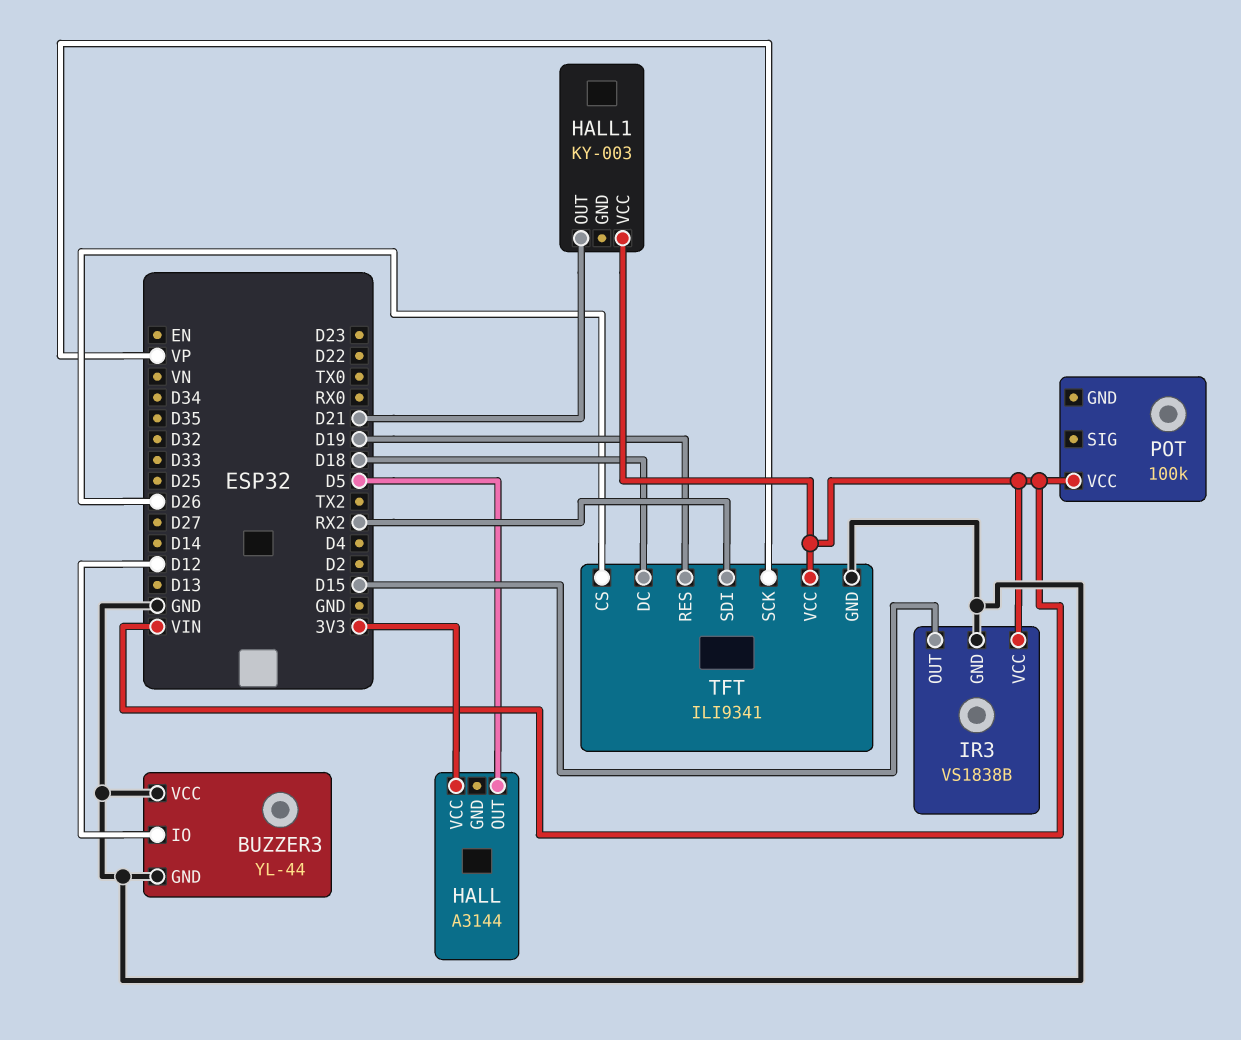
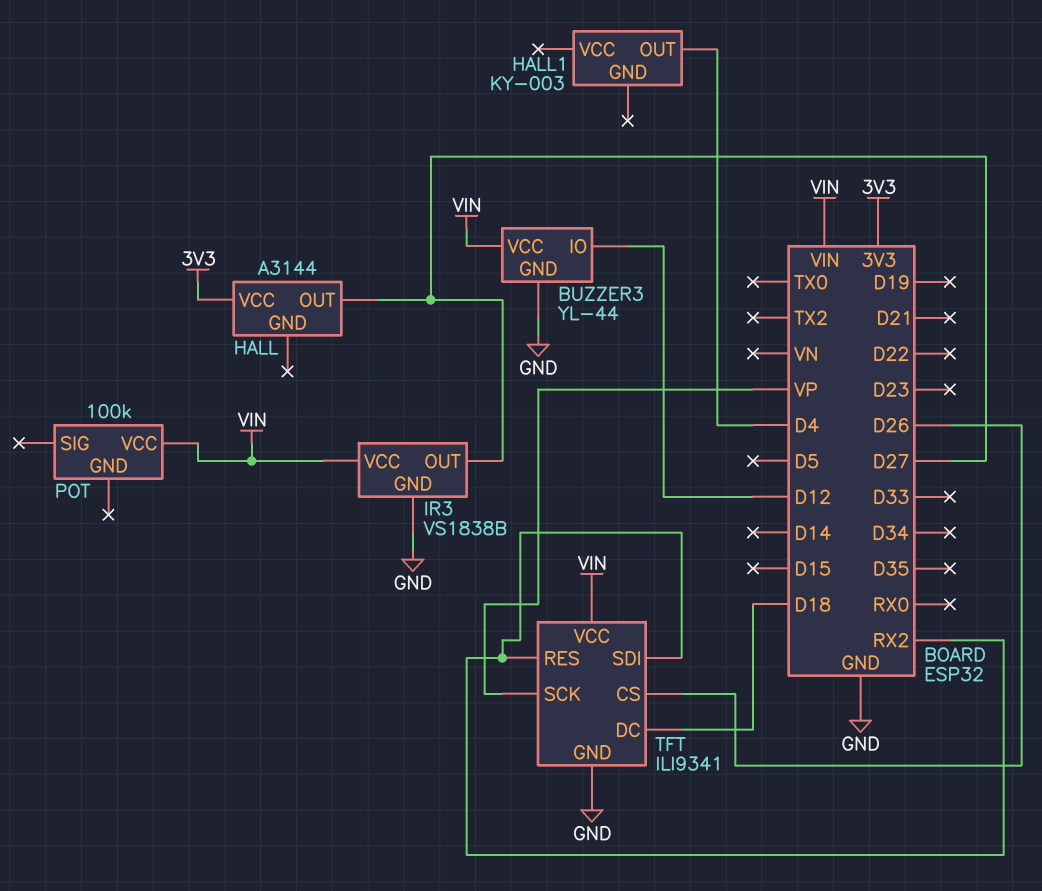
BUZZER3 pin VCC: GND -> VIN
HALL pin OUT: D5 -> D27
HALL1 pin OUT: D21 -> D4
HALL1 pin VCC: VIN -> none
IR3 pin OUT: D15 -> D27
TFT pin RES: D19 -> RX2

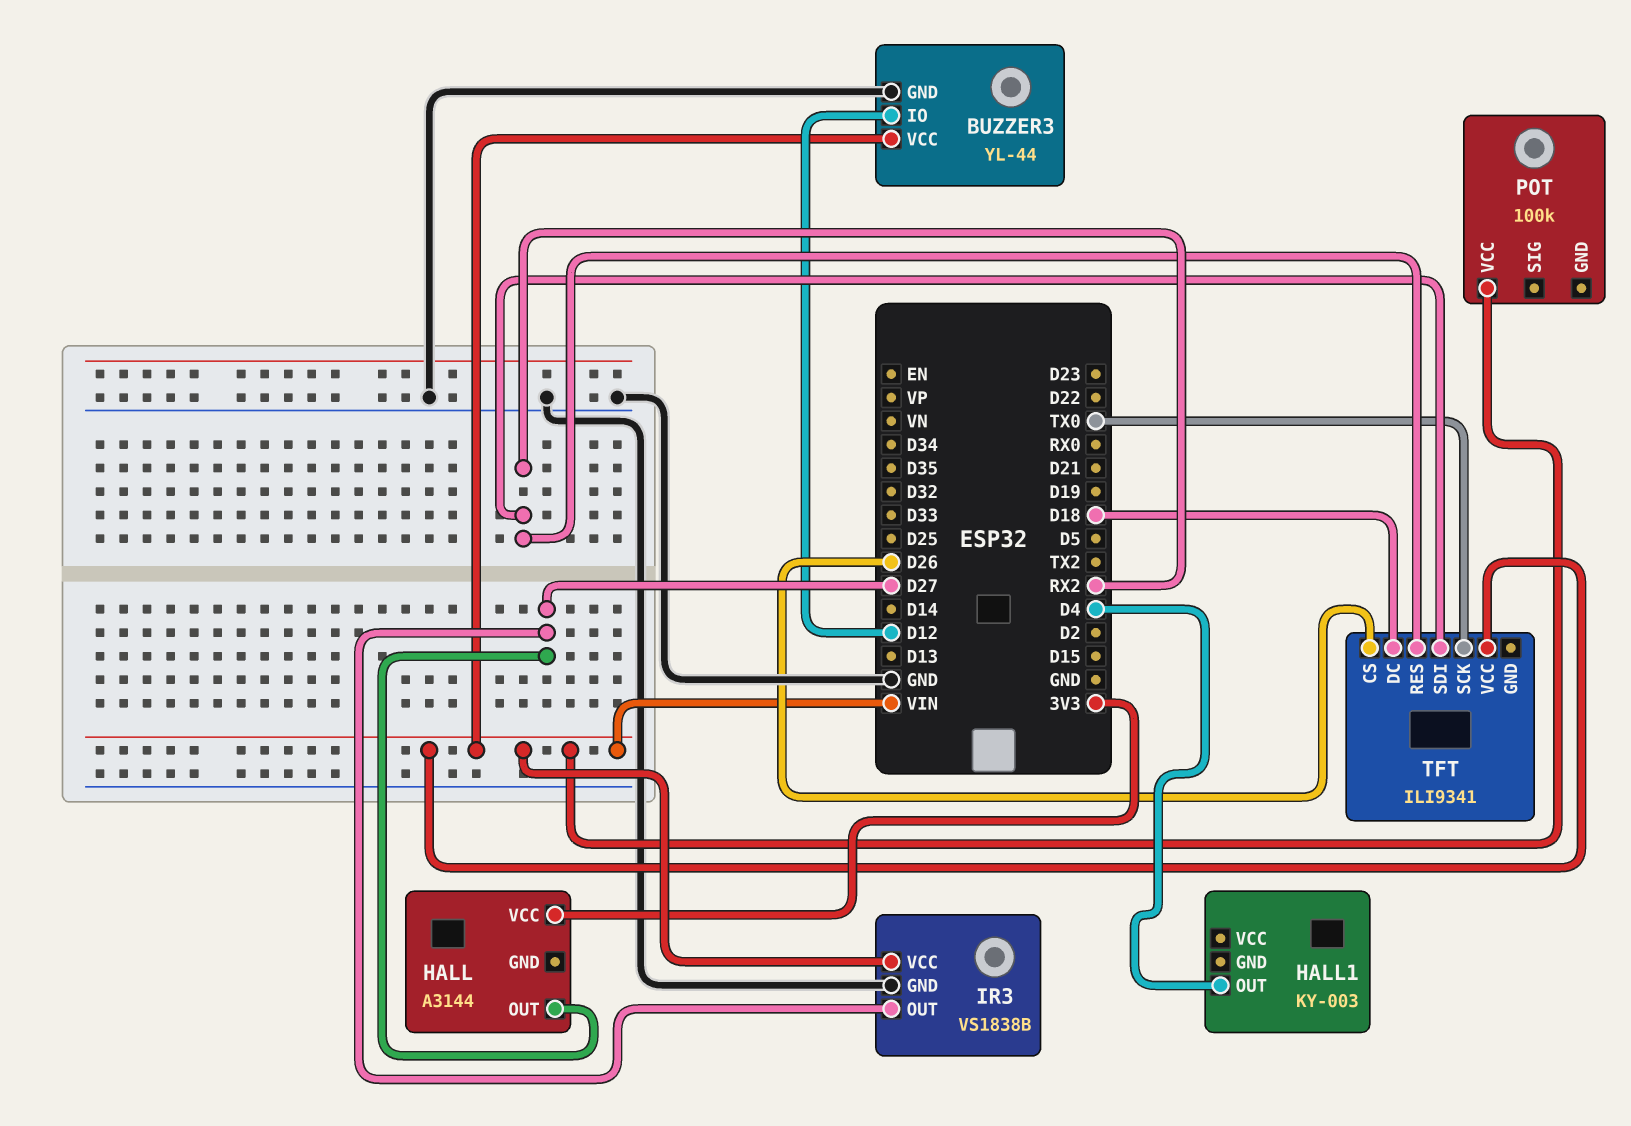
TFT pin GND: GND -> none
TFT pin SCK: VP -> TX0

